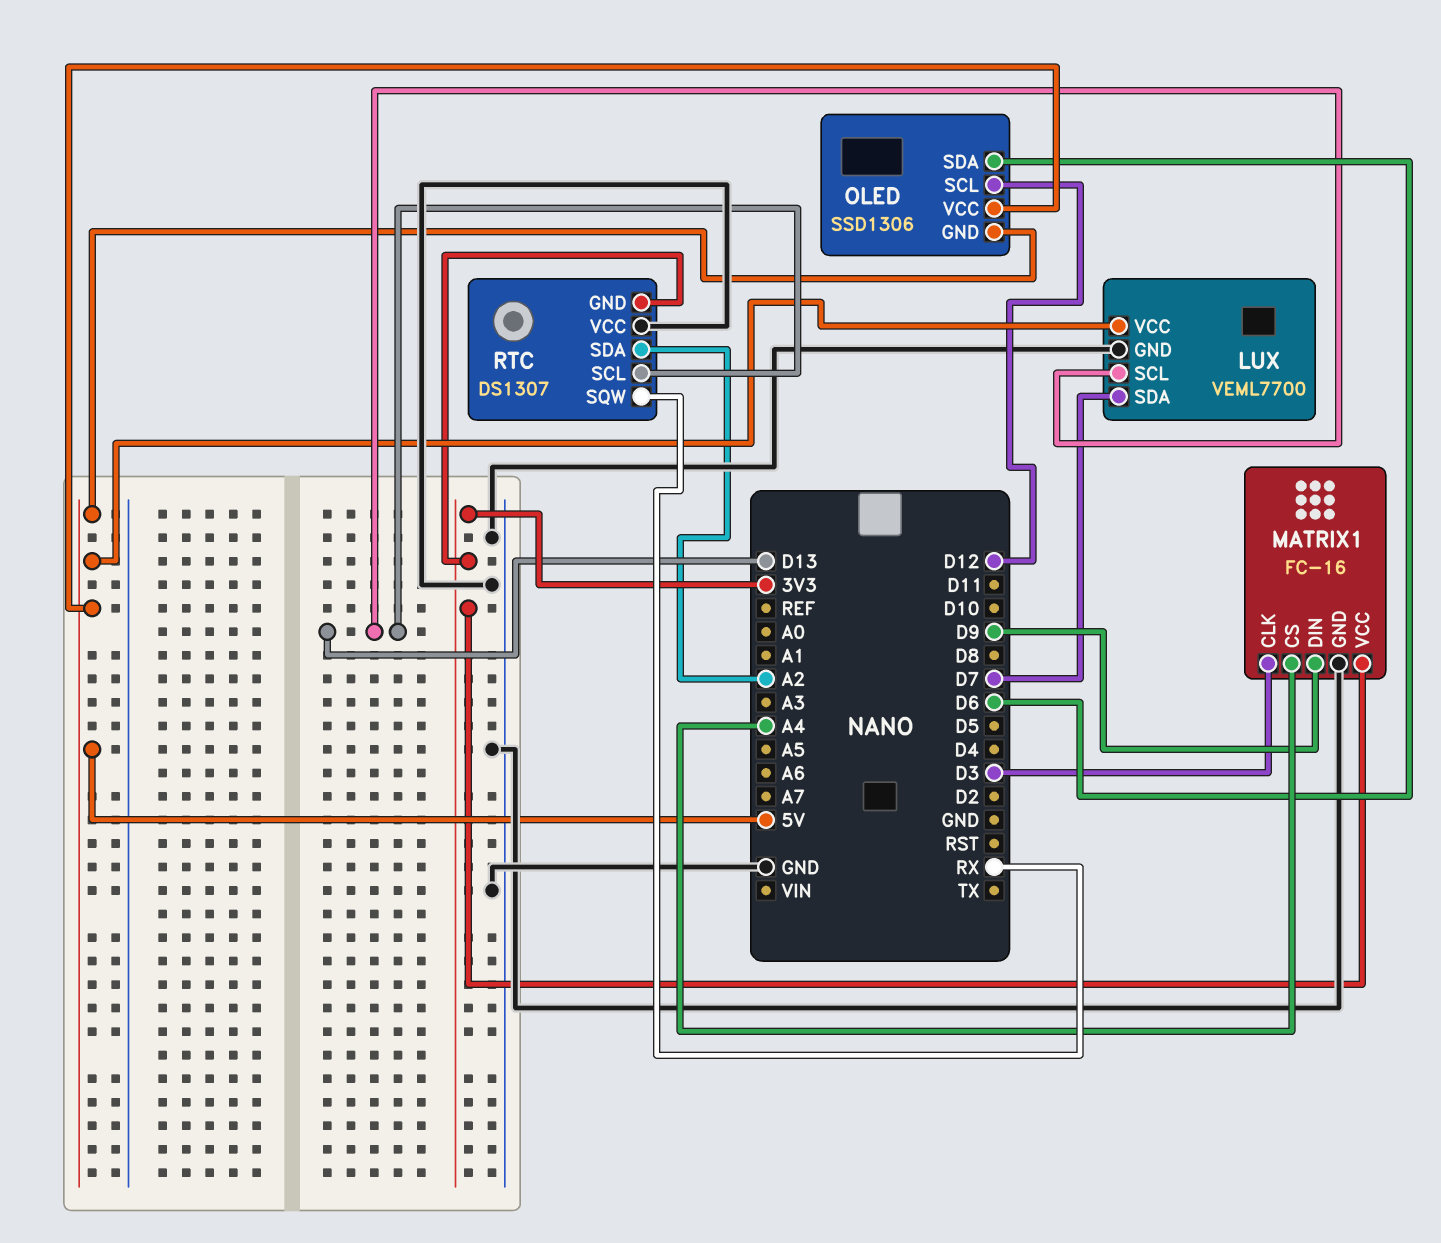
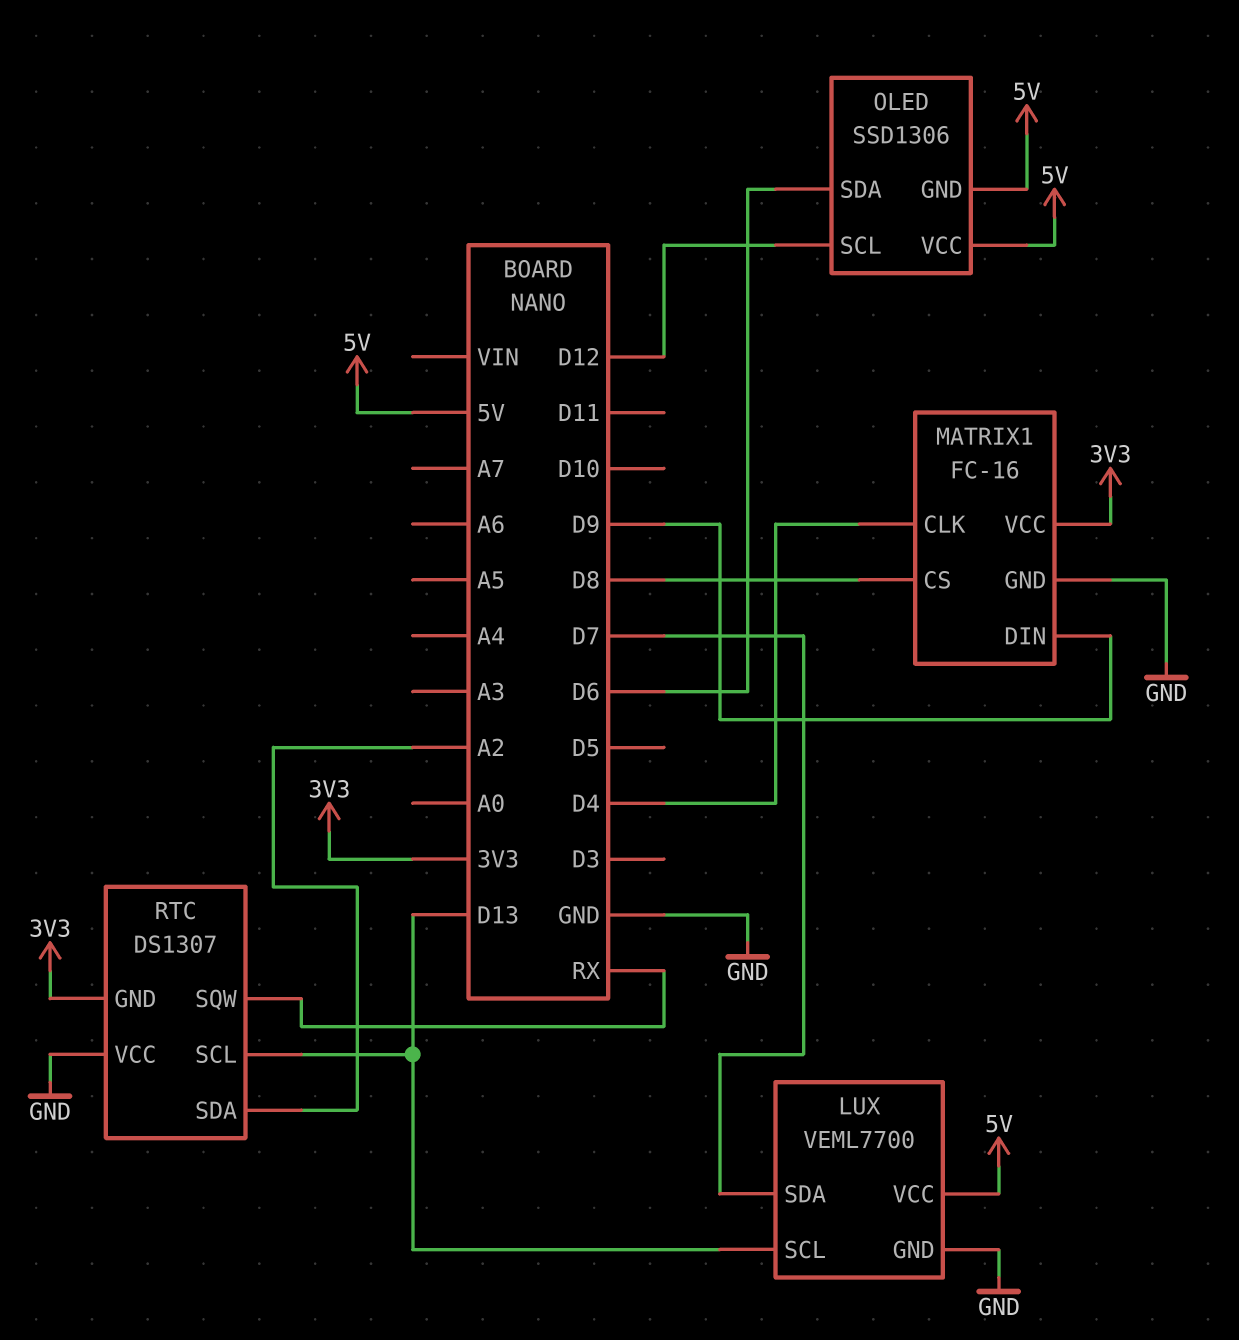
MATRIX1 pin CLK: D3 -> D4
MATRIX1 pin CS: A4 -> D8

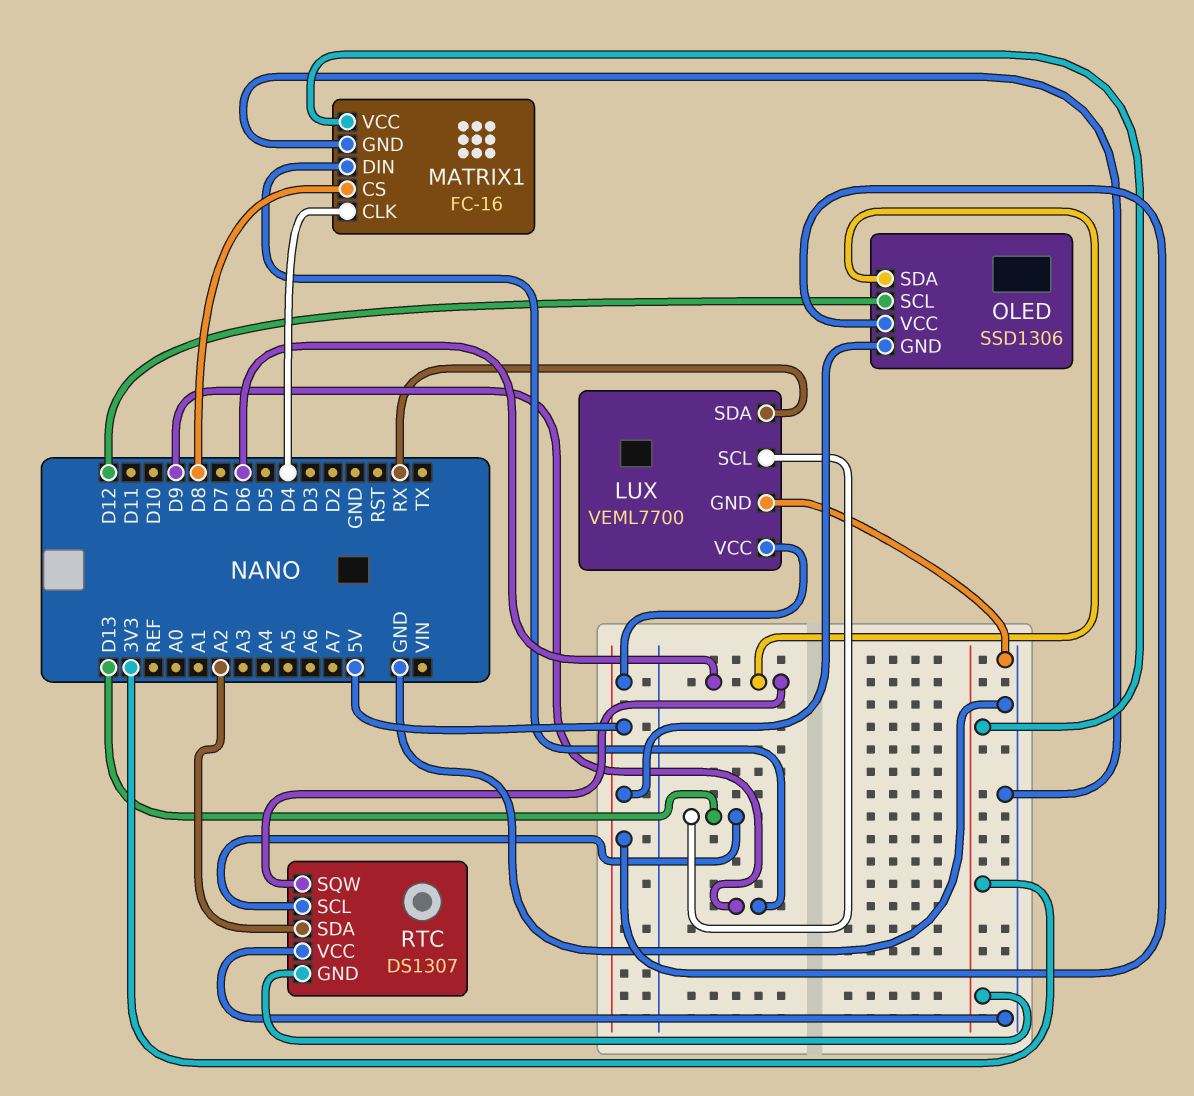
LUX pin SDA: D7 -> RX
RTC pin SQW: RX -> D6

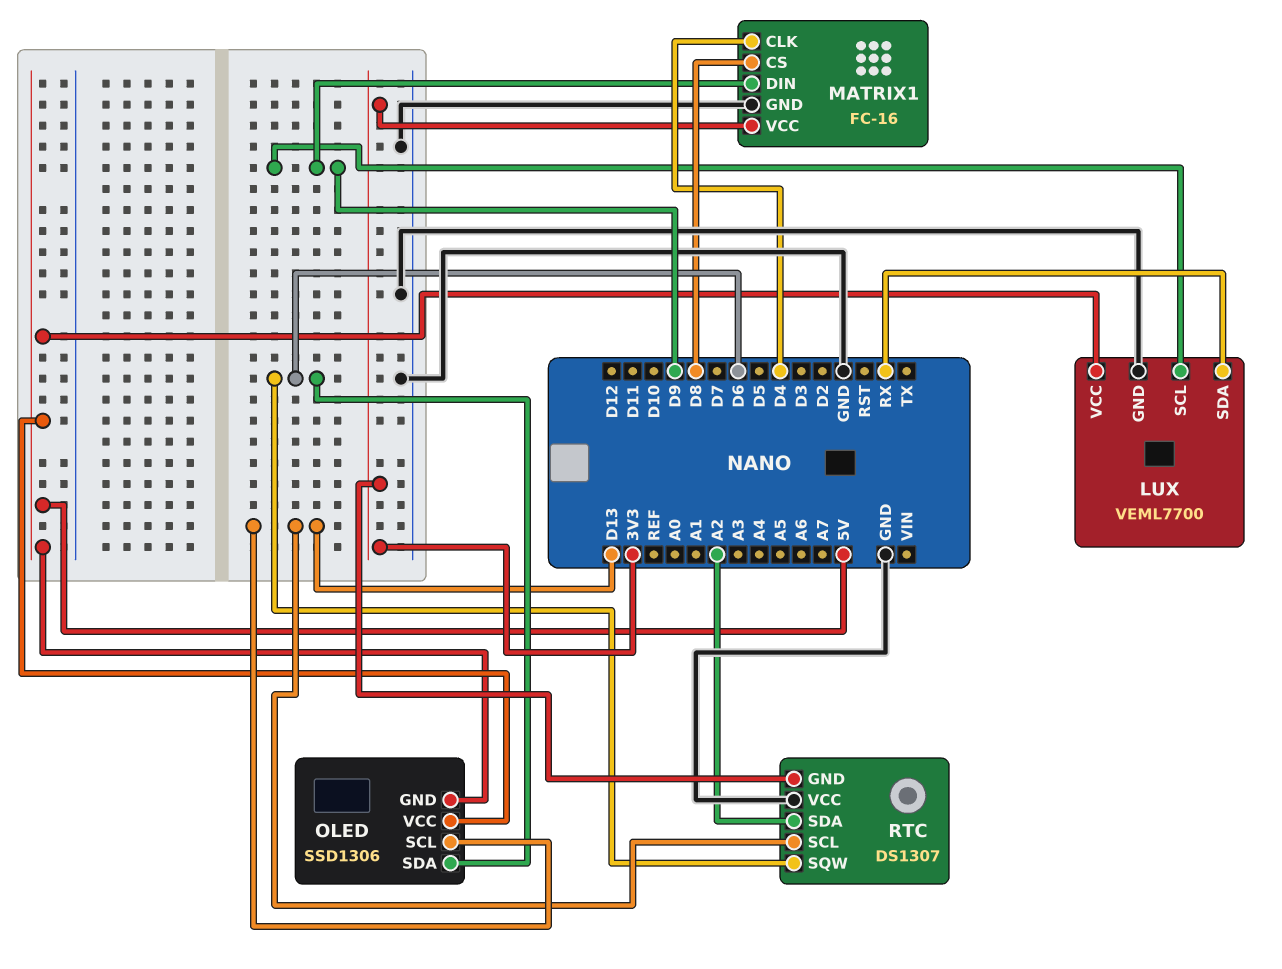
LUX pin SCL: D13 -> D9
OLED pin SCL: D12 -> D13

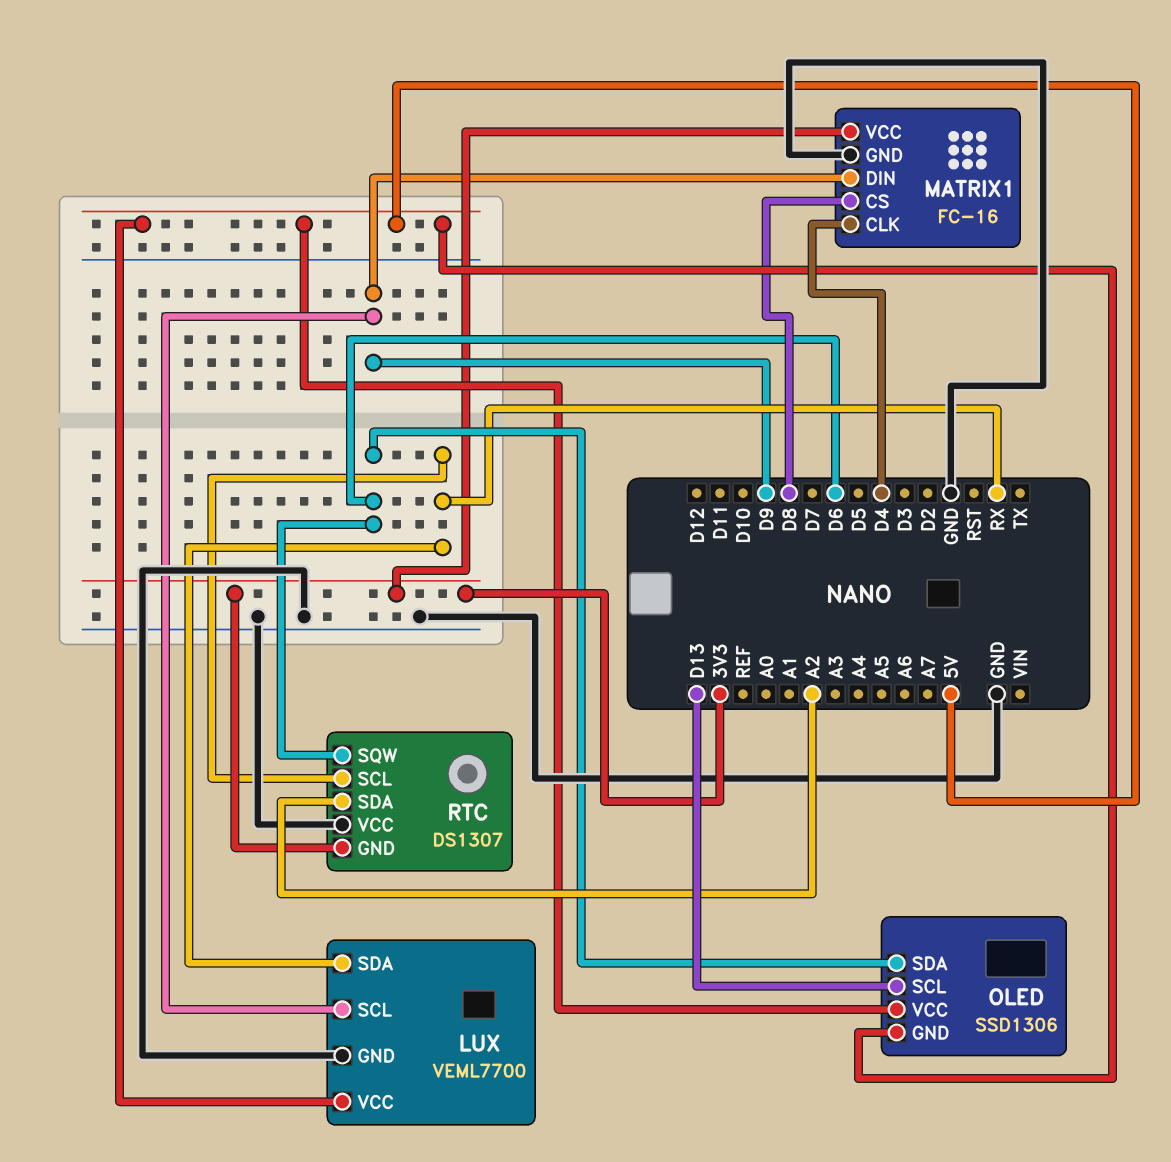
RTC pin SCL: D13 -> RX

